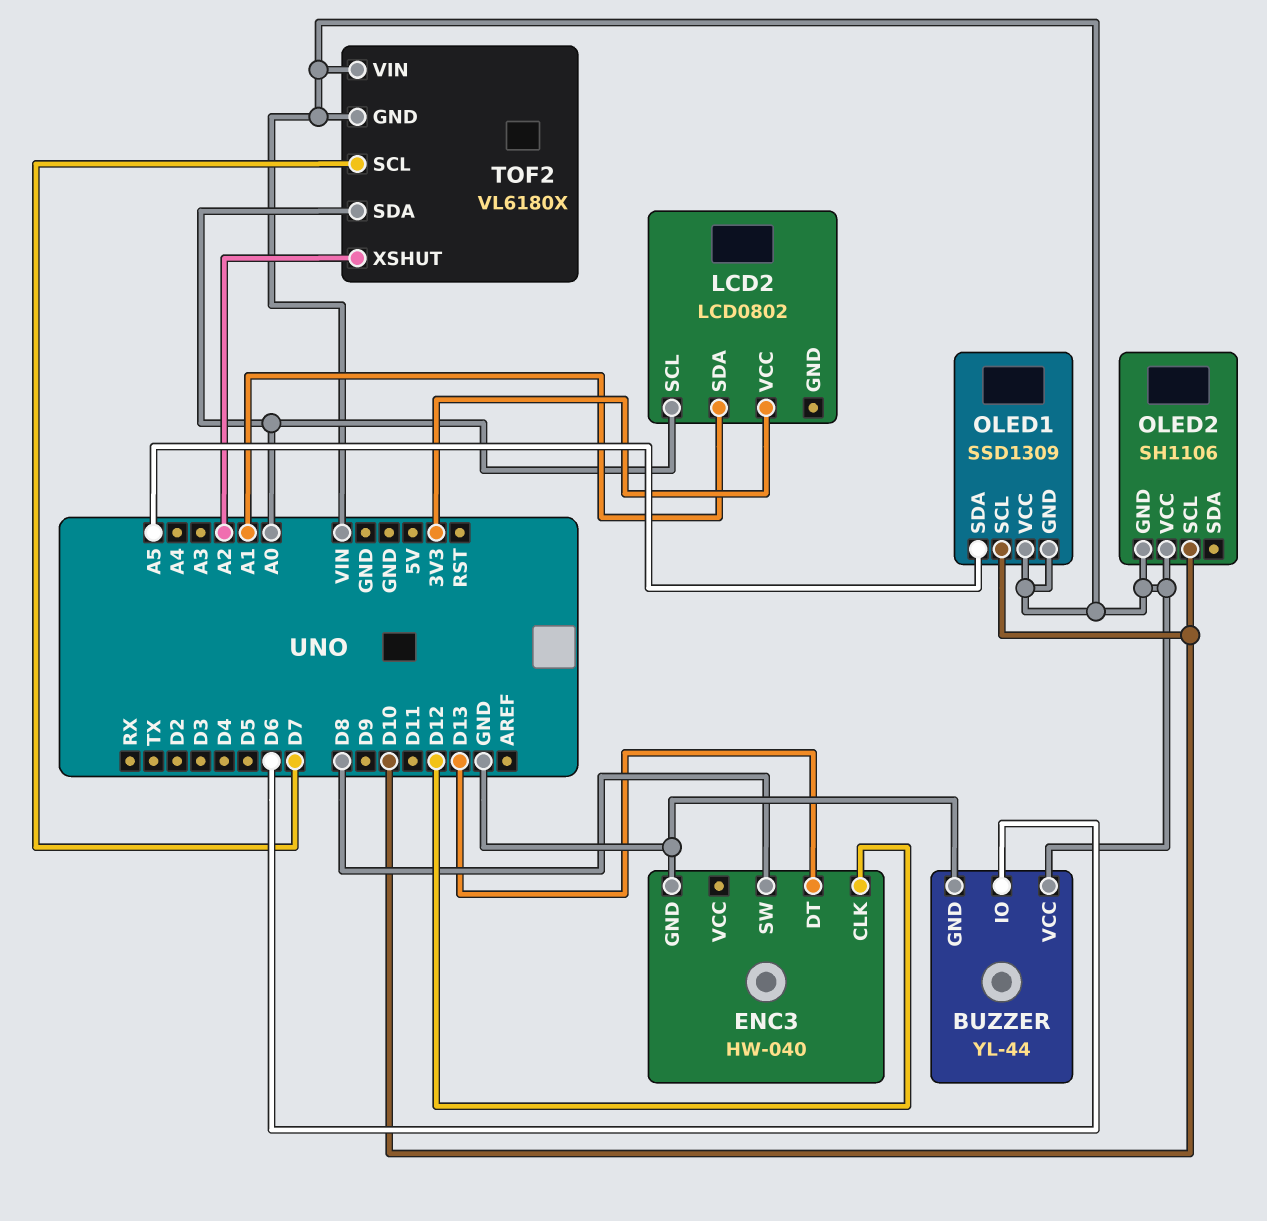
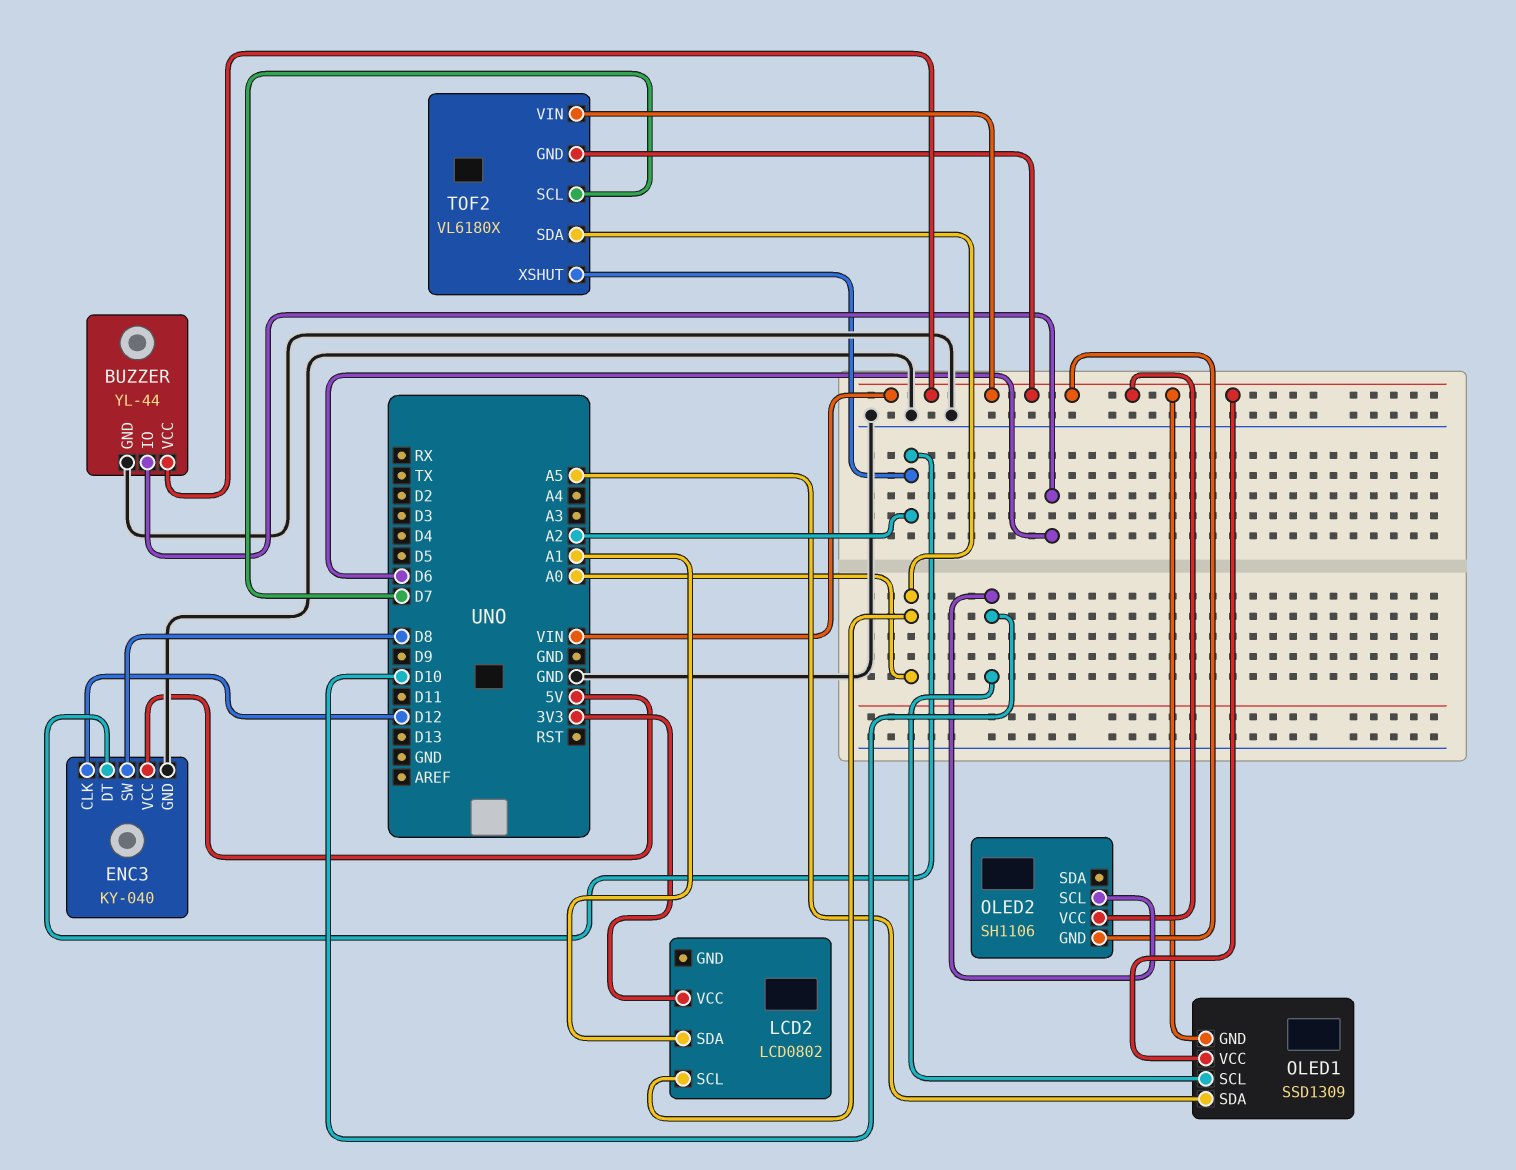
ENC3: HW-040 -> KY-040
ENC3 pin DT: D13 -> A2
ENC3 pin VCC: none -> 5V

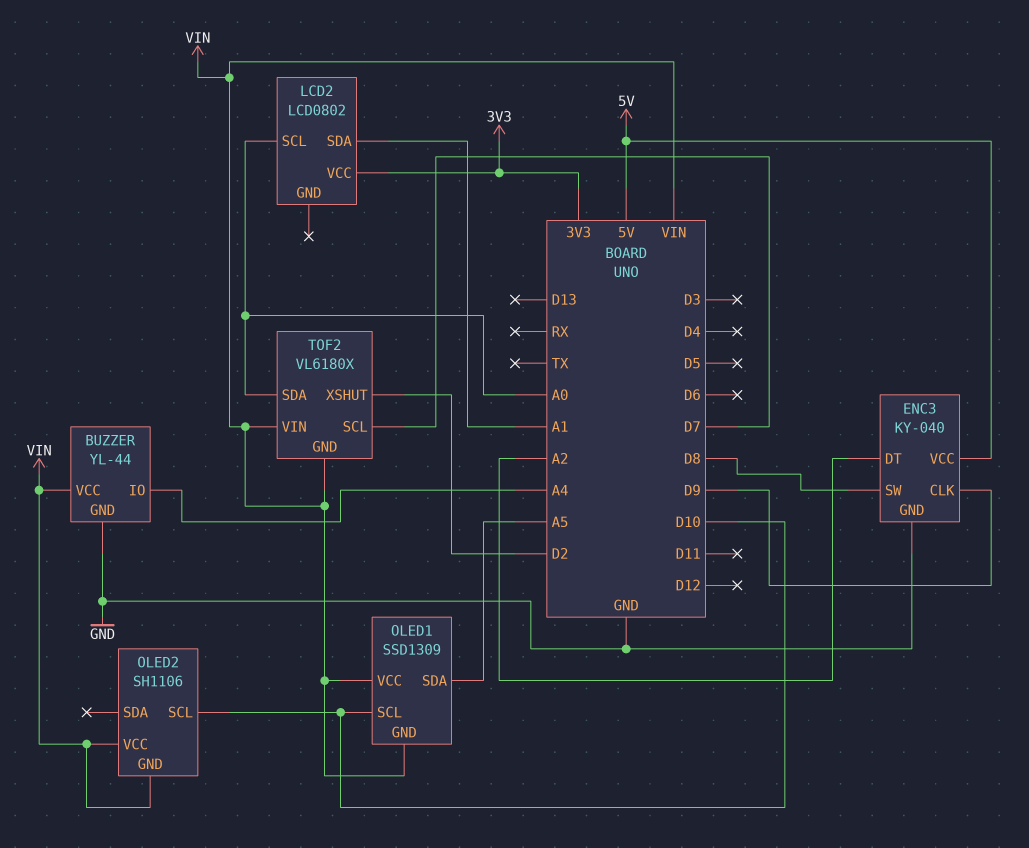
BUZZER pin IO: D6 -> A4
ENC3 pin CLK: D12 -> D9
TOF2 pin XSHUT: A2 -> D2

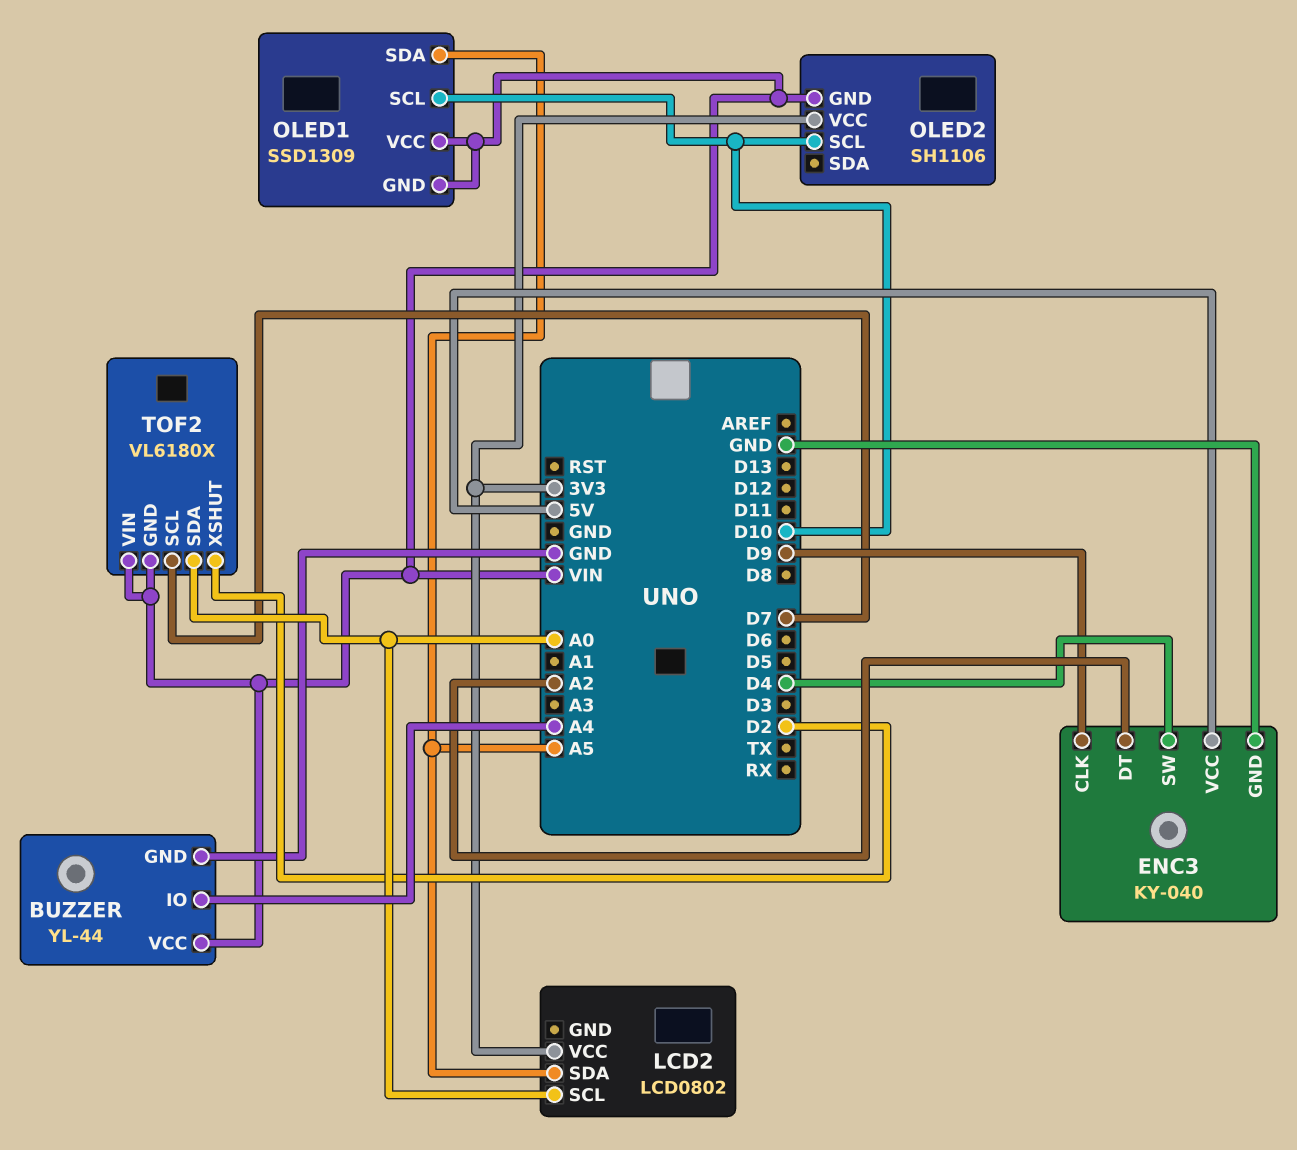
ENC3 pin SW: D8 -> D4
LCD2 pin SDA: A1 -> A5
OLED2 pin VCC: VIN -> 3V3

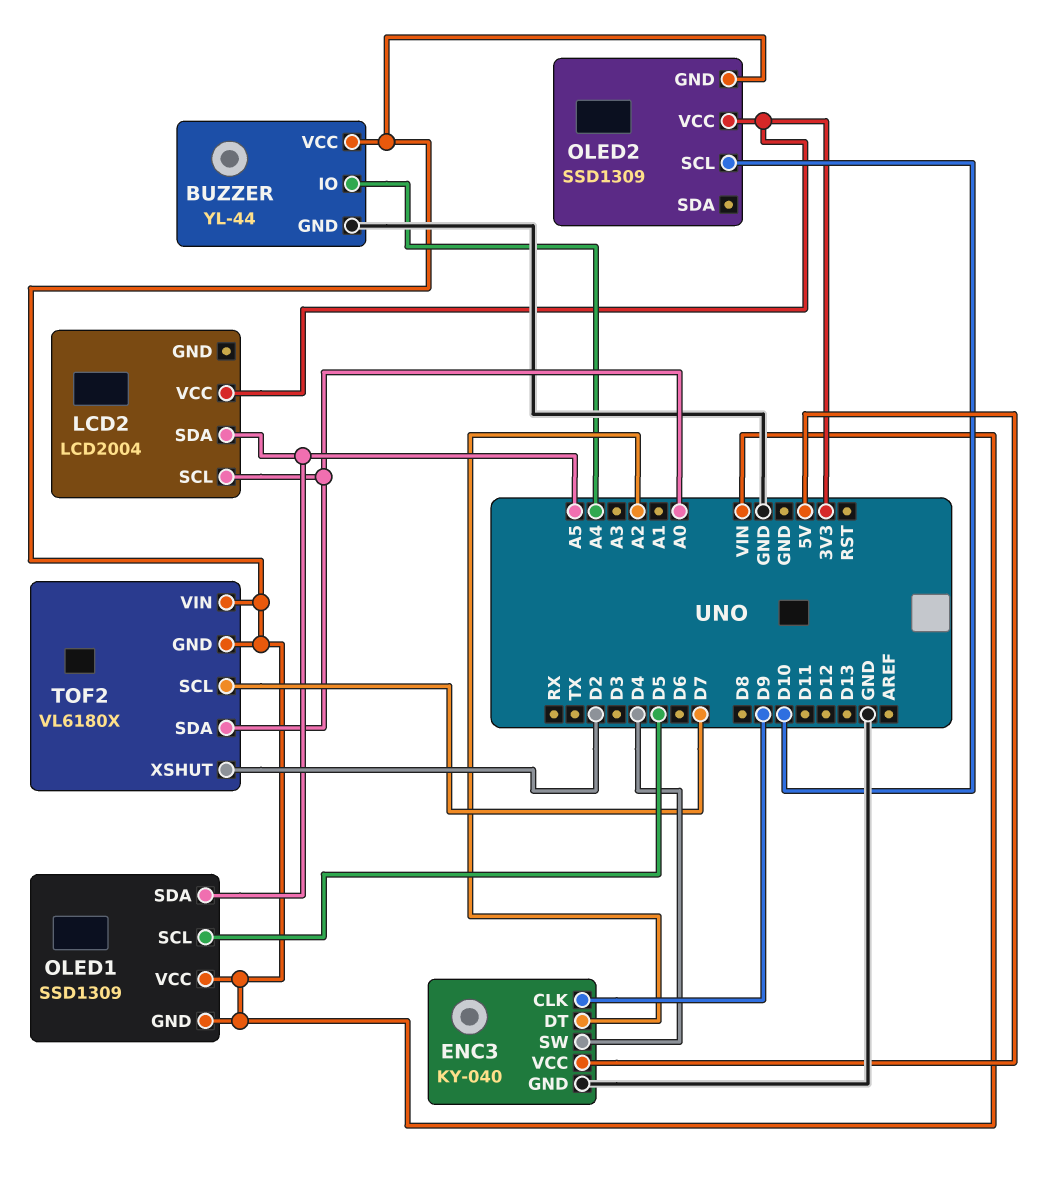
LCD2: LCD0802 -> LCD2004
OLED1 pin SCL: D10 -> D5
OLED2: SH1106 -> SSD1309

